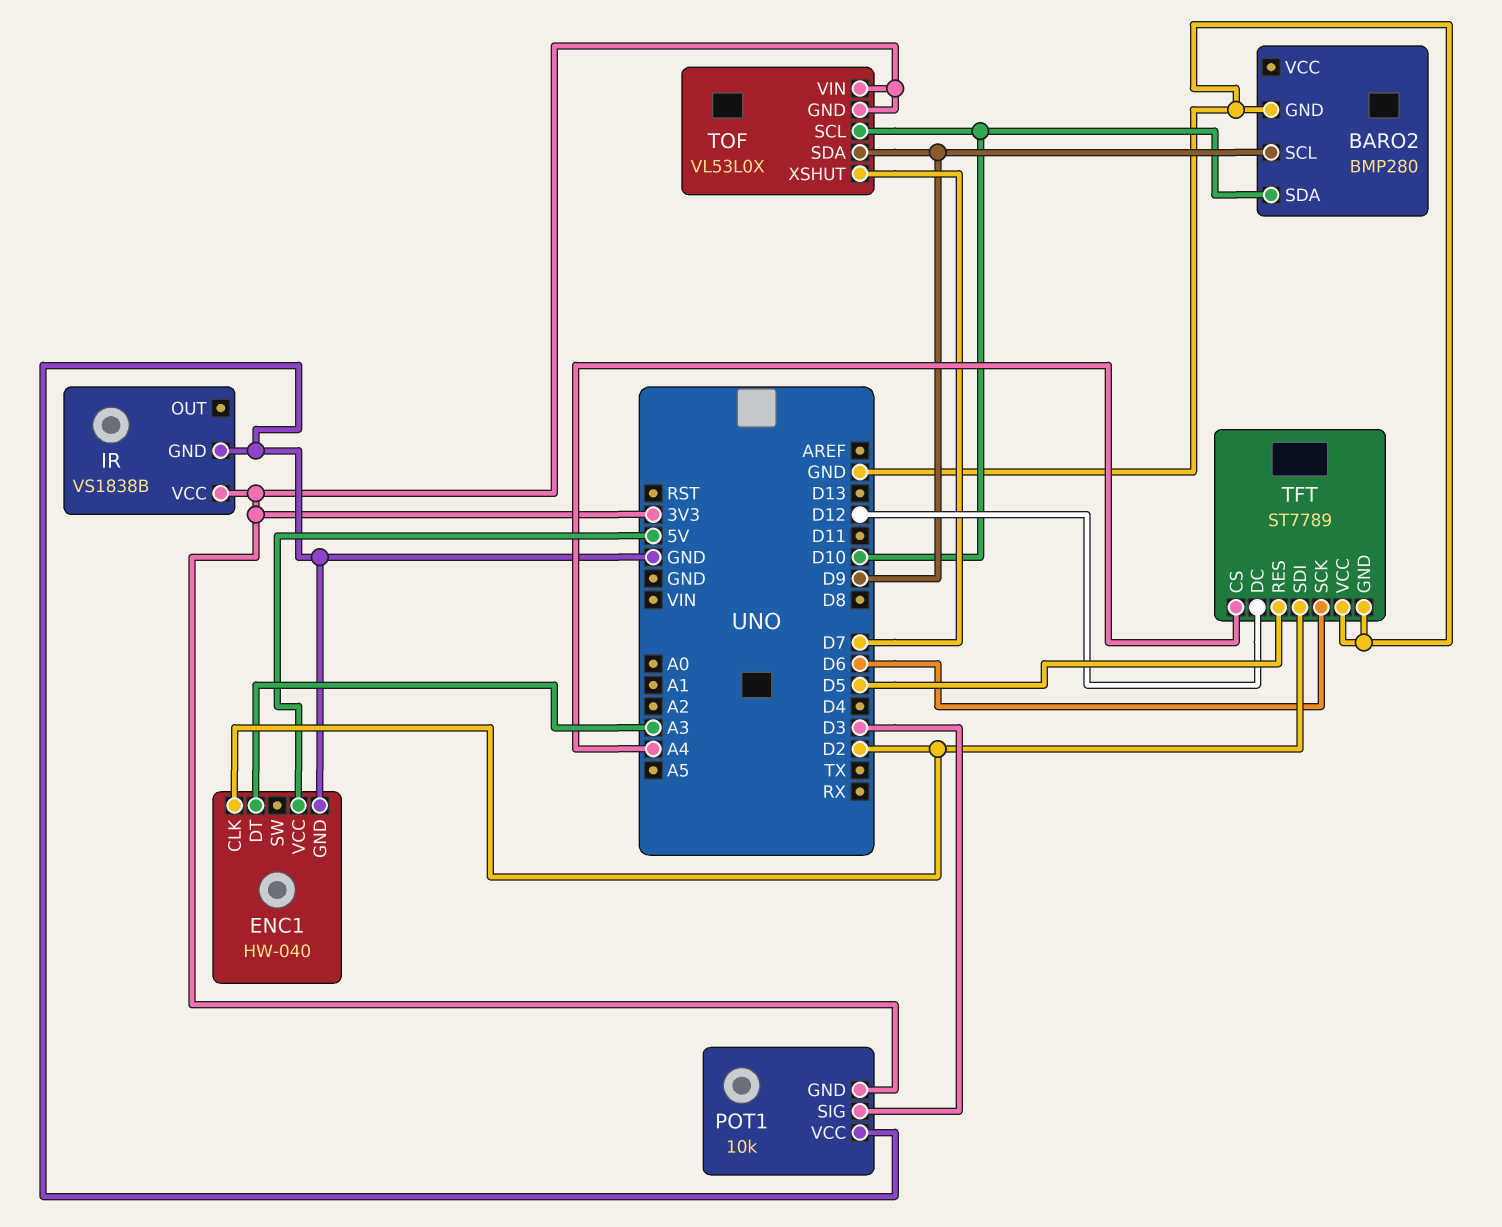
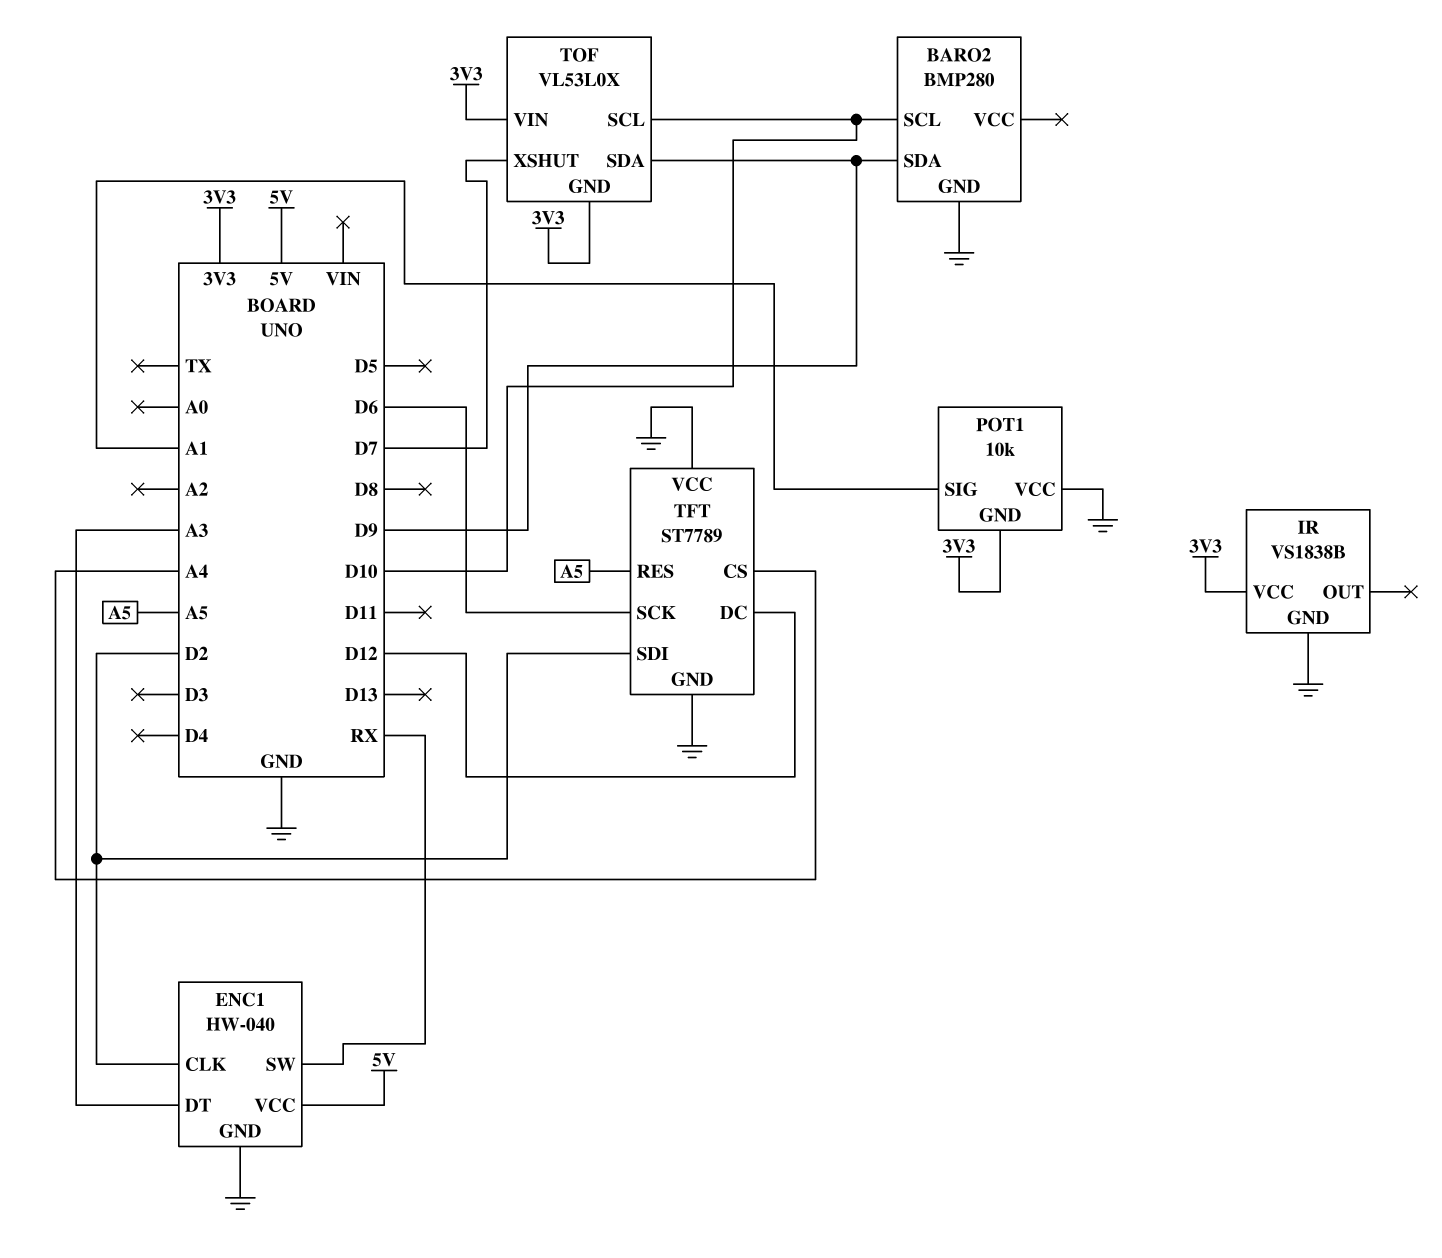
BARO2 pin SCL: D9 -> D10
BARO2 pin SDA: D10 -> D9
ENC1 pin SW: none -> RX
POT1 pin SIG: D3 -> A1
TFT pin RES: D5 -> A5

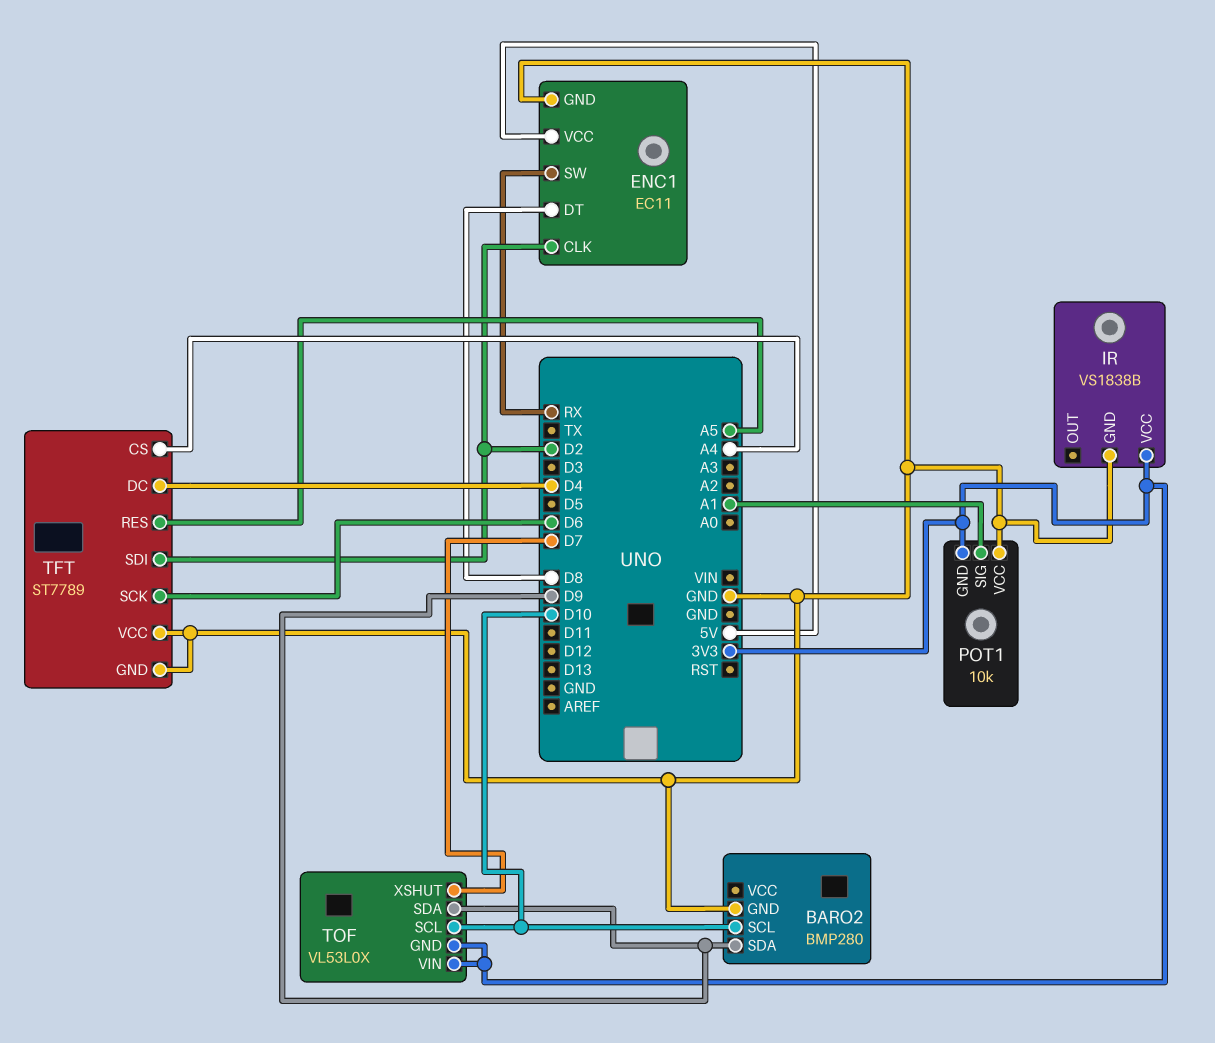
ENC1: HW-040 -> EC11
ENC1 pin DT: A3 -> D8
TFT pin DC: D12 -> D4

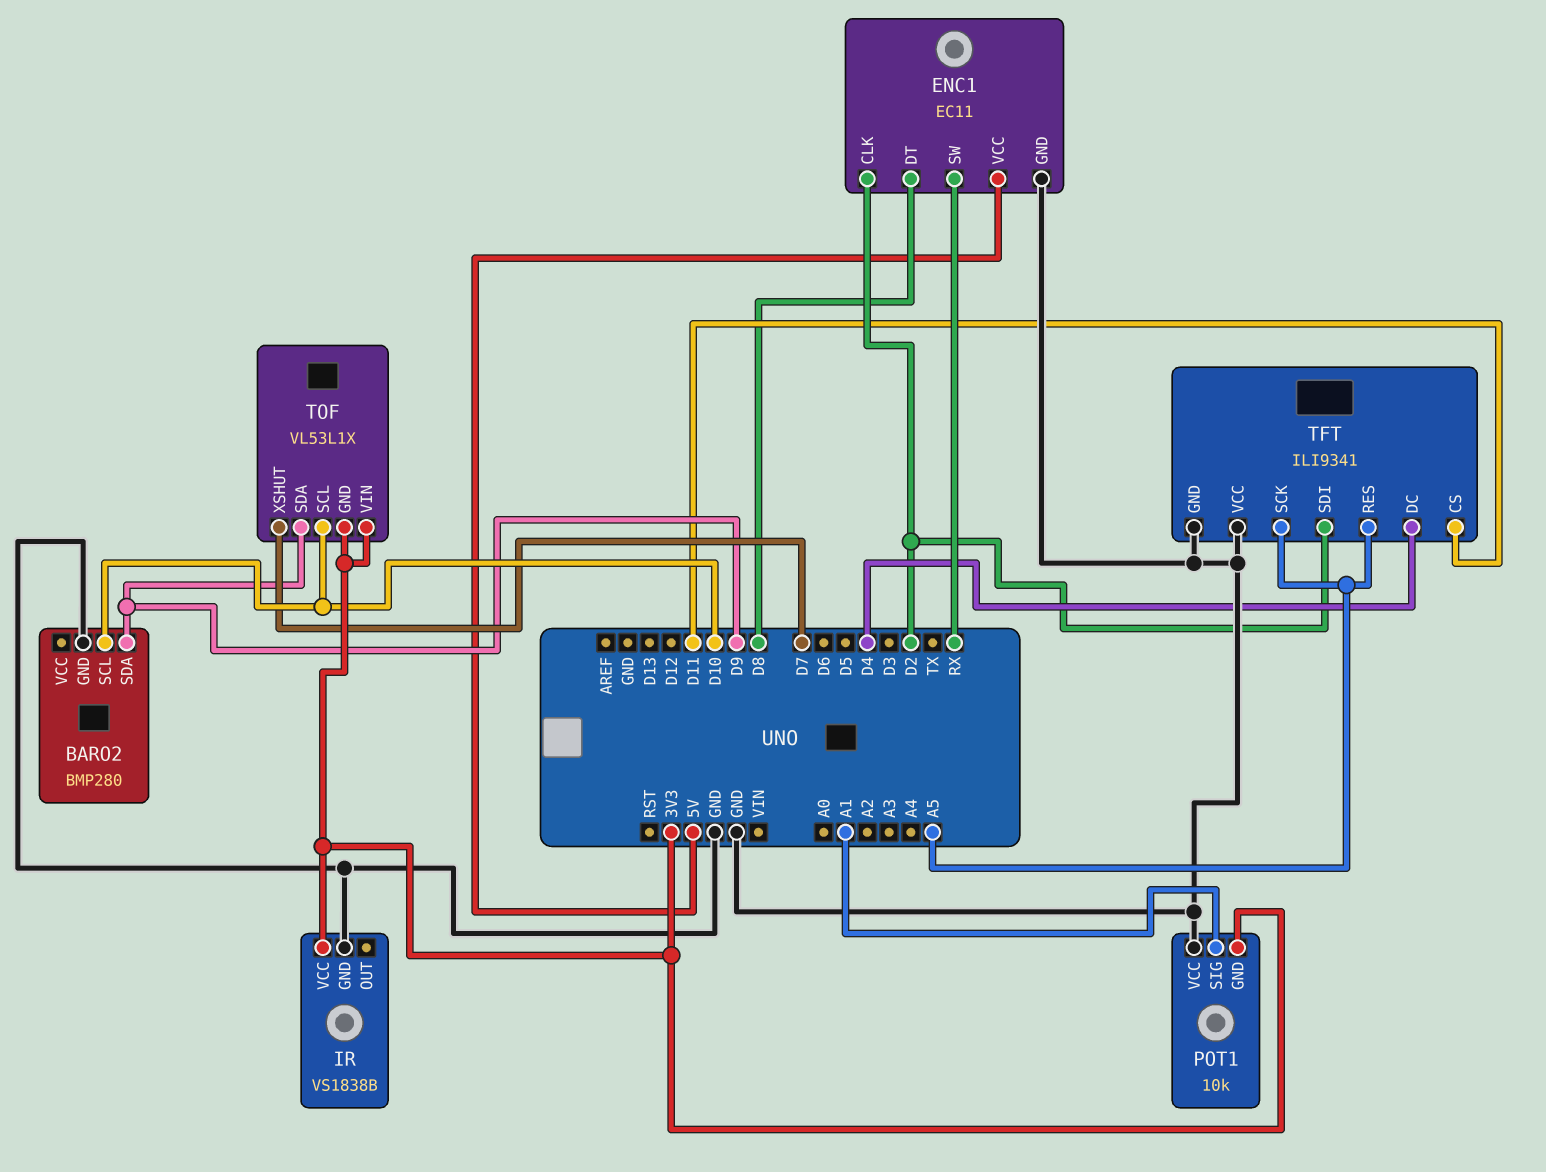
TFT: ST7789 -> ILI9341
TFT pin CS: A4 -> D11
TFT pin SCK: D6 -> A5
TOF: VL53L0X -> VL53L1X

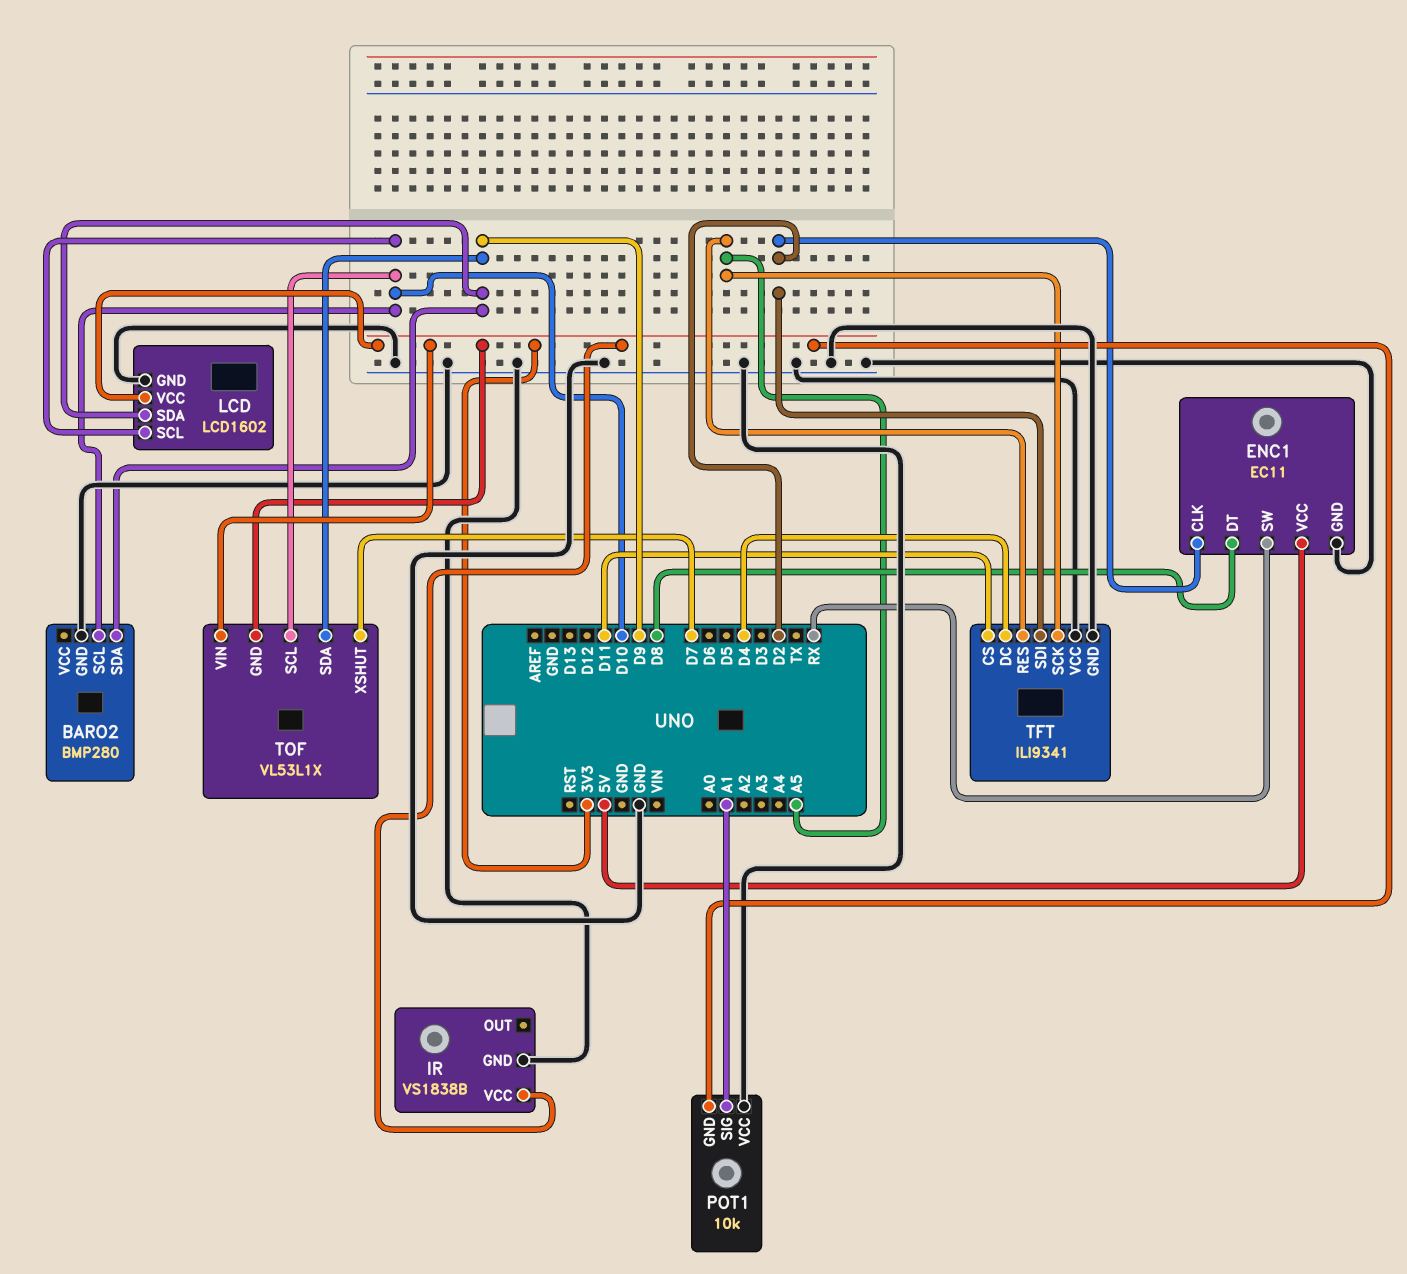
LCD: none -> LCD1602
LCD pin GND: none -> GND
LCD pin SCL: none -> D10
LCD pin SDA: none -> D9
LCD pin VCC: none -> 3V3

